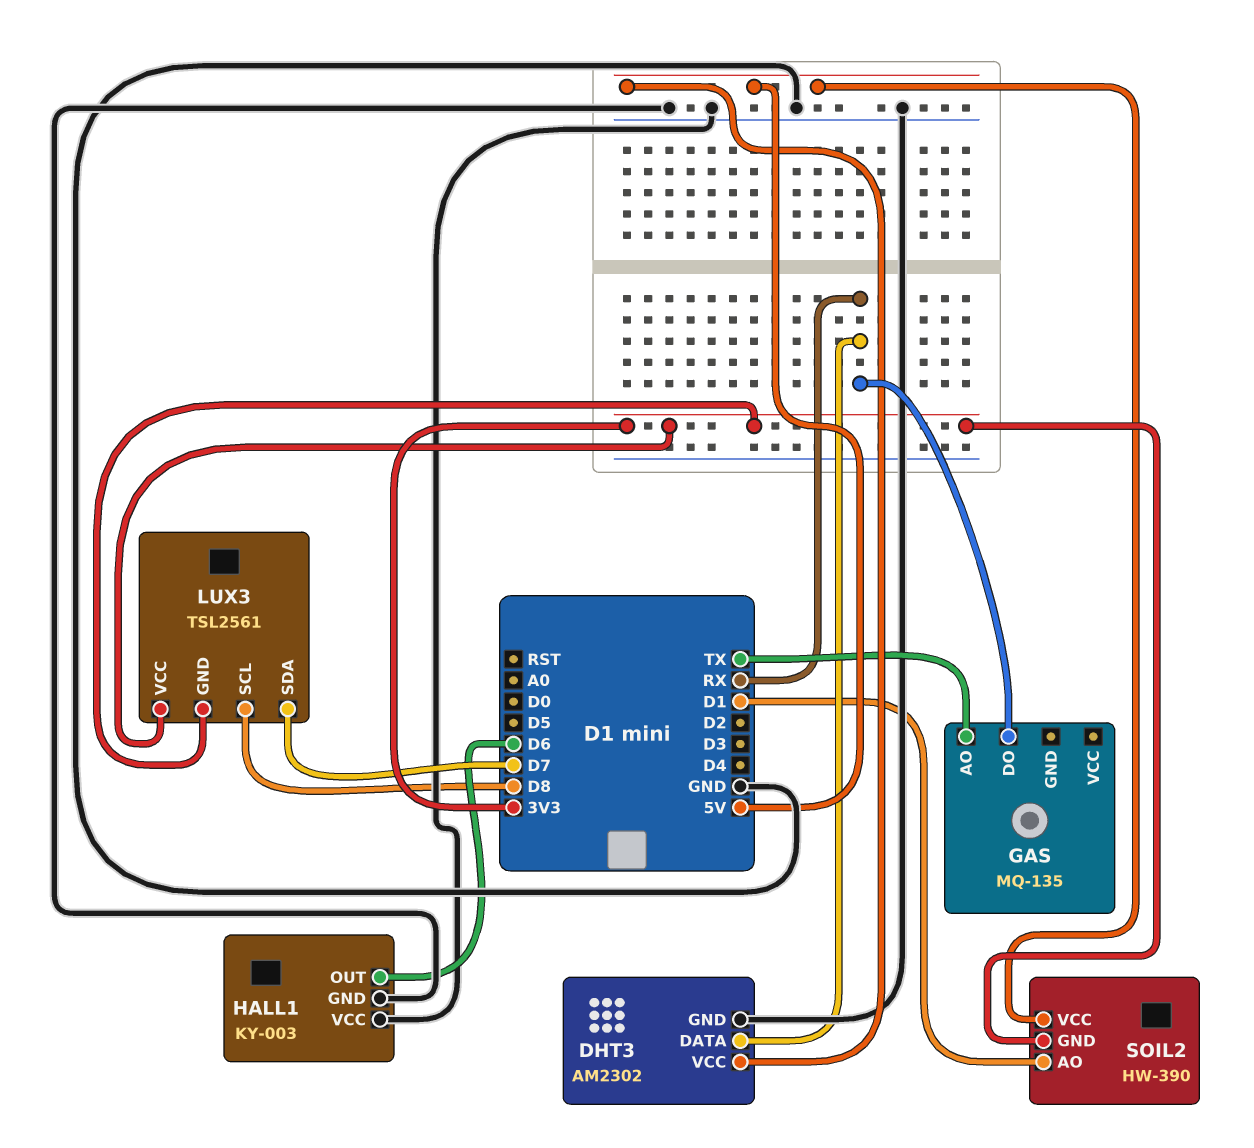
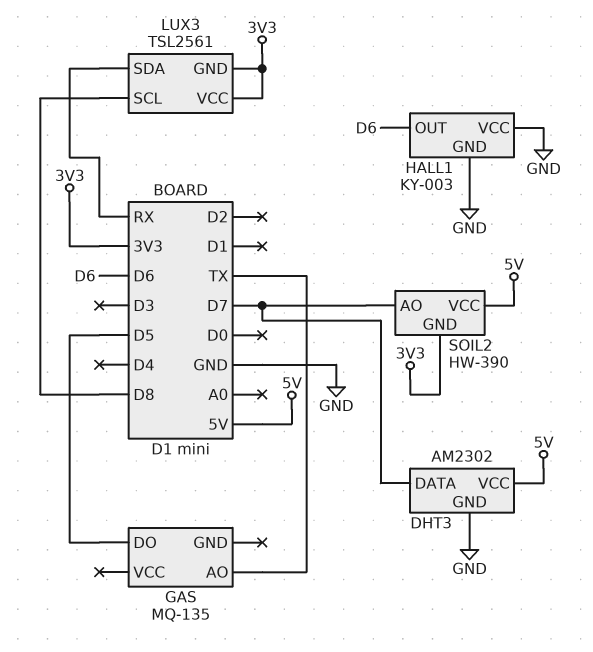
DHT3 pin DATA: RX -> D7
GAS pin DO: RX -> D5
LUX3 pin SDA: D7 -> RX
SOIL2 pin AO: D1 -> D7

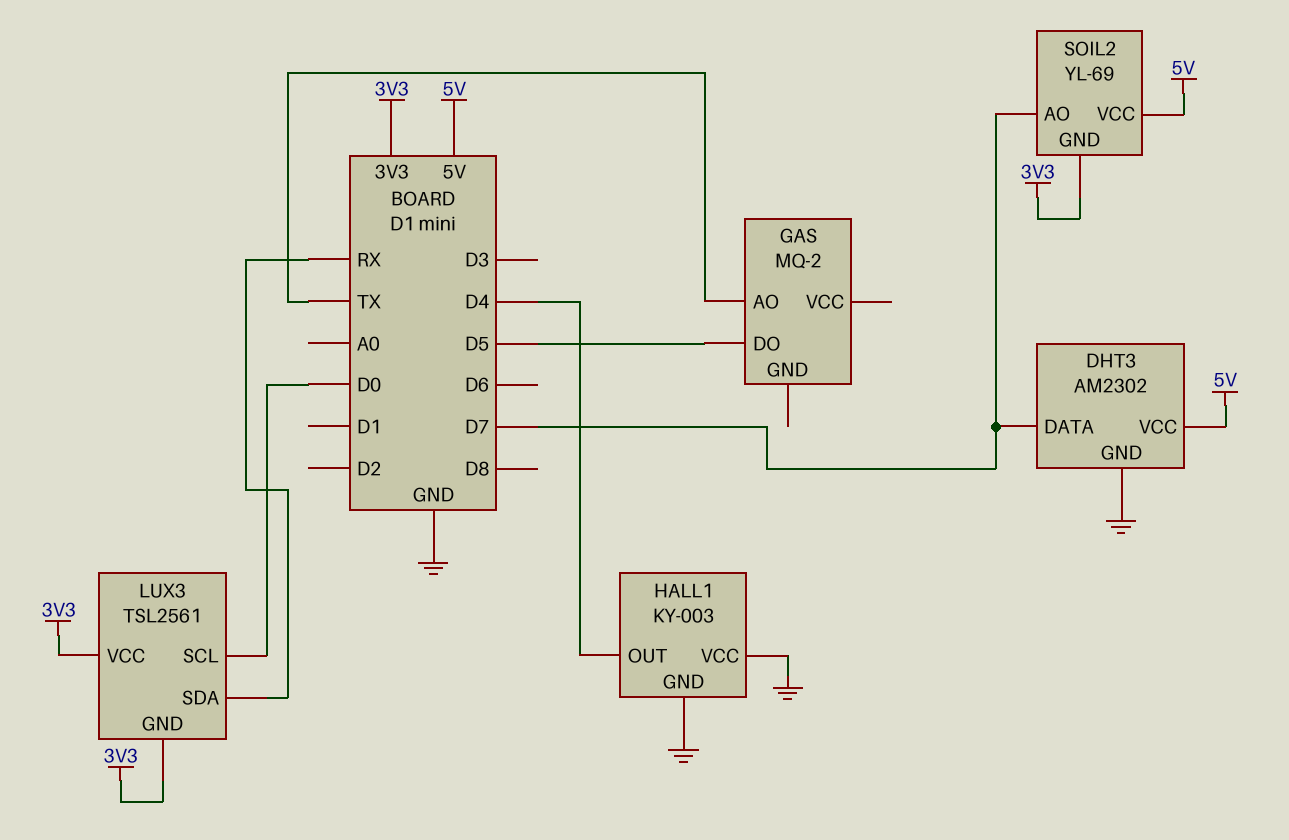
GAS: MQ-135 -> MQ-2
HALL1 pin OUT: D6 -> D4
LUX3 pin SCL: D8 -> D0
SOIL2: HW-390 -> YL-69

